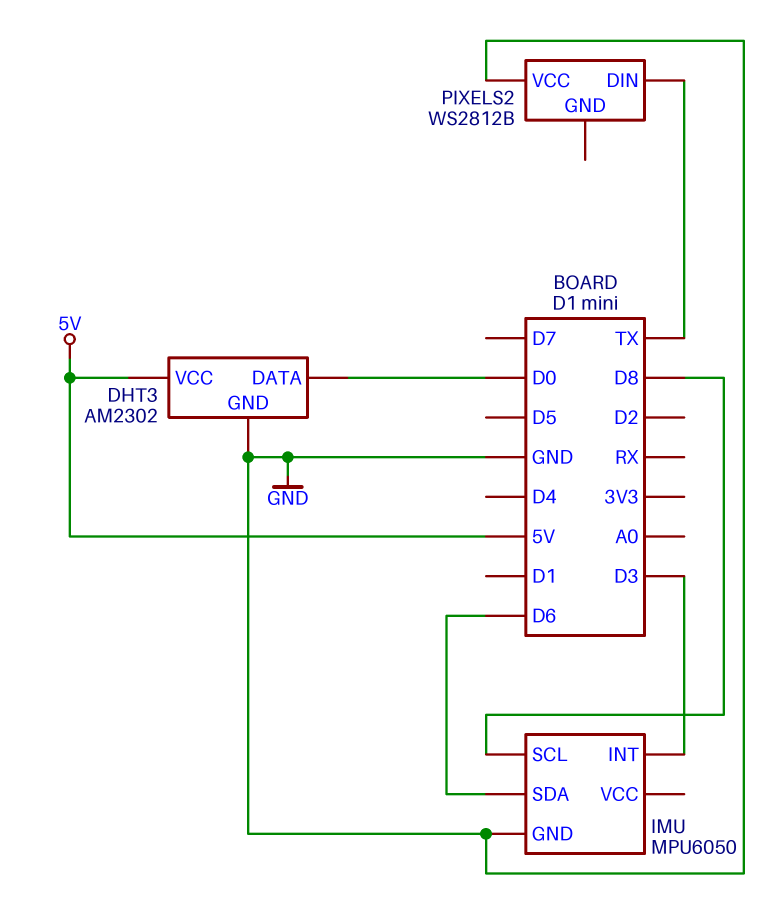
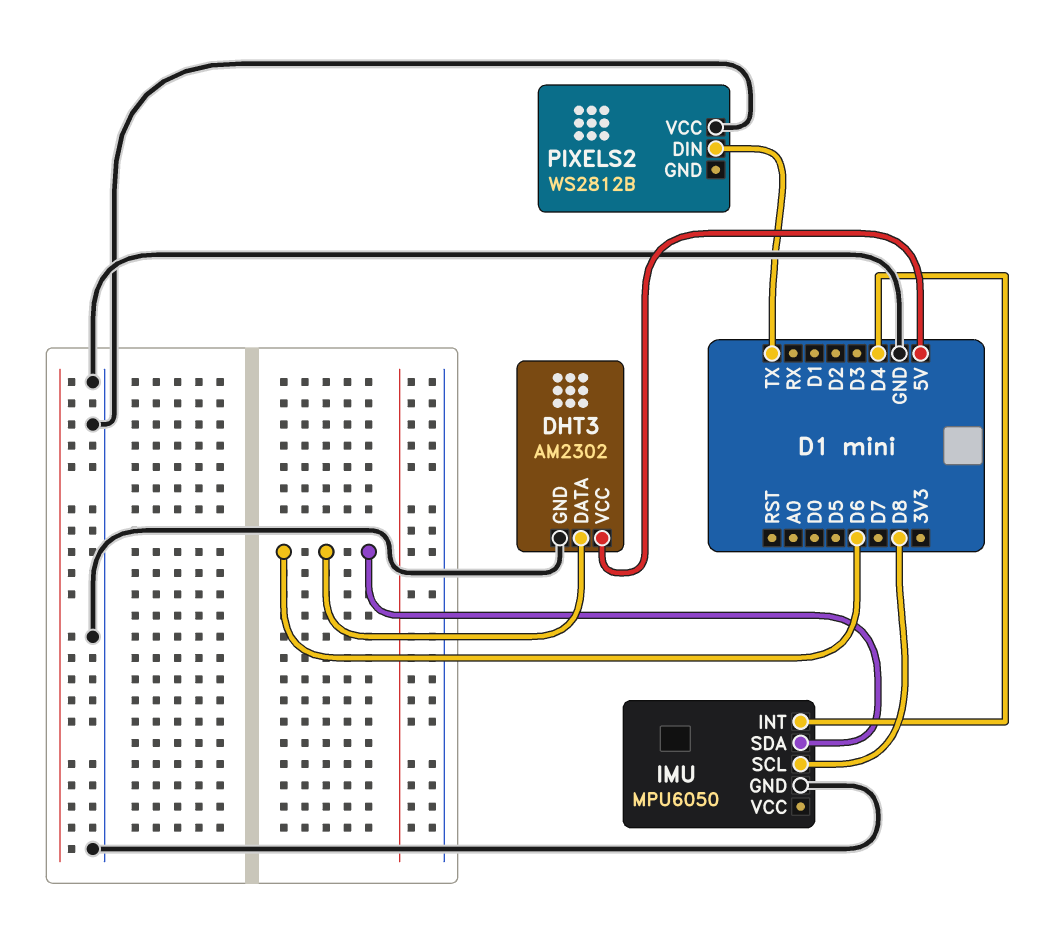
DHT3 pin DATA: D0 -> D6
IMU pin INT: D3 -> D4

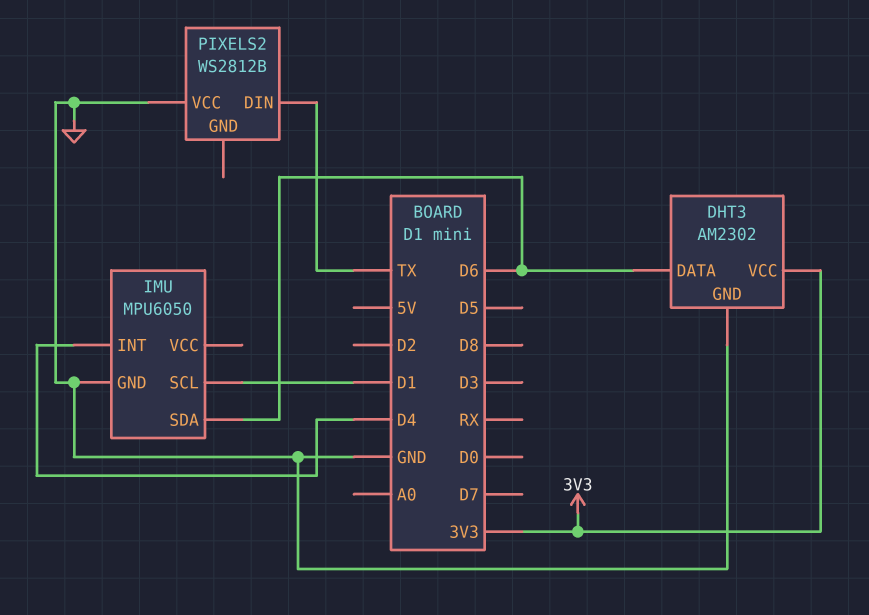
DHT3 pin VCC: 5V -> 3V3
IMU pin SCL: D8 -> D1

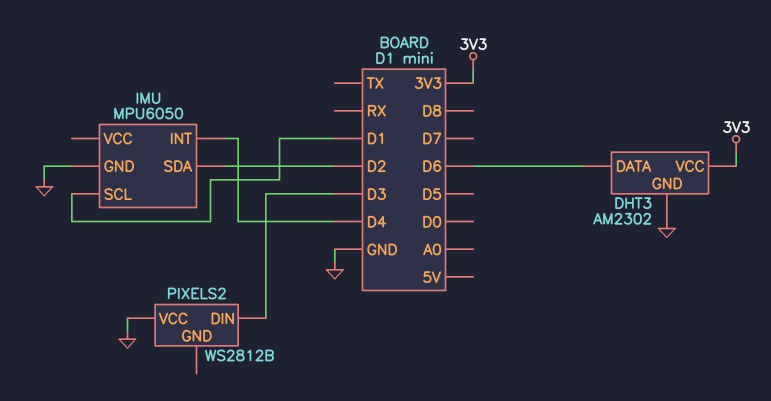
IMU pin SDA: D6 -> D2
PIXELS2 pin DIN: TX -> D3

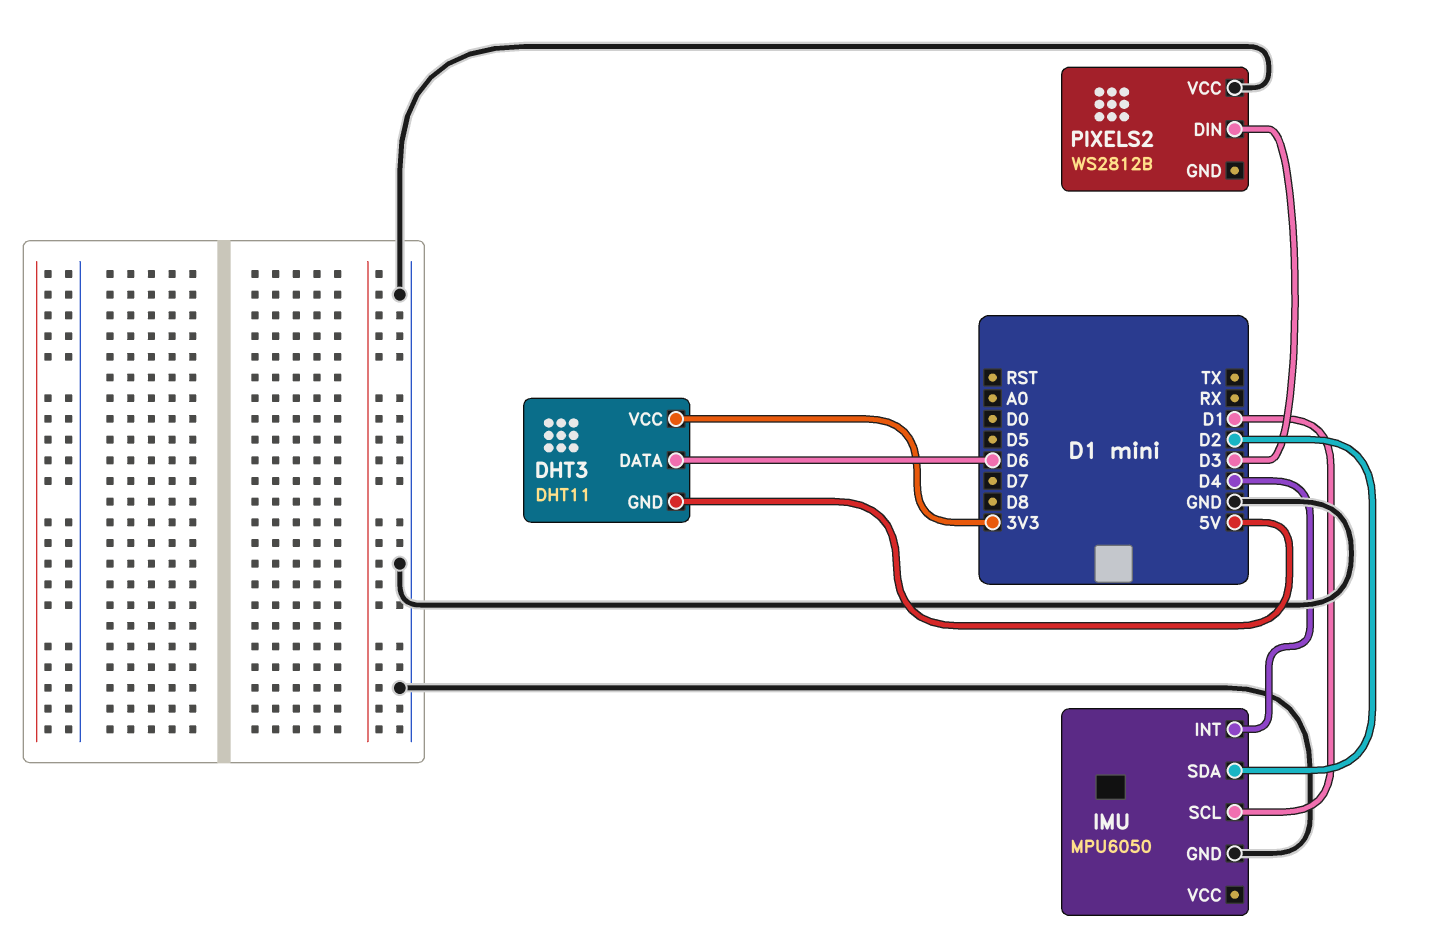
DHT3: AM2302 -> DHT11
DHT3 pin GND: GND -> 5V

